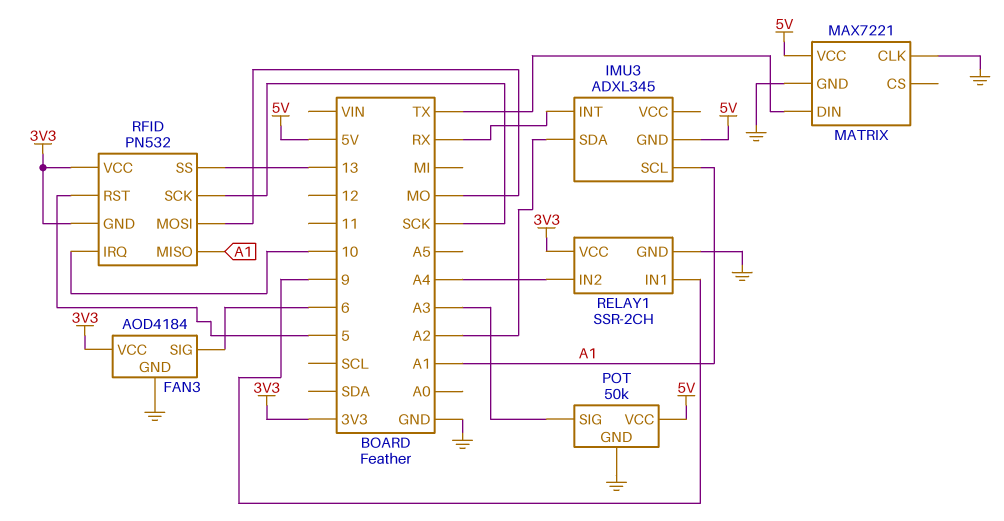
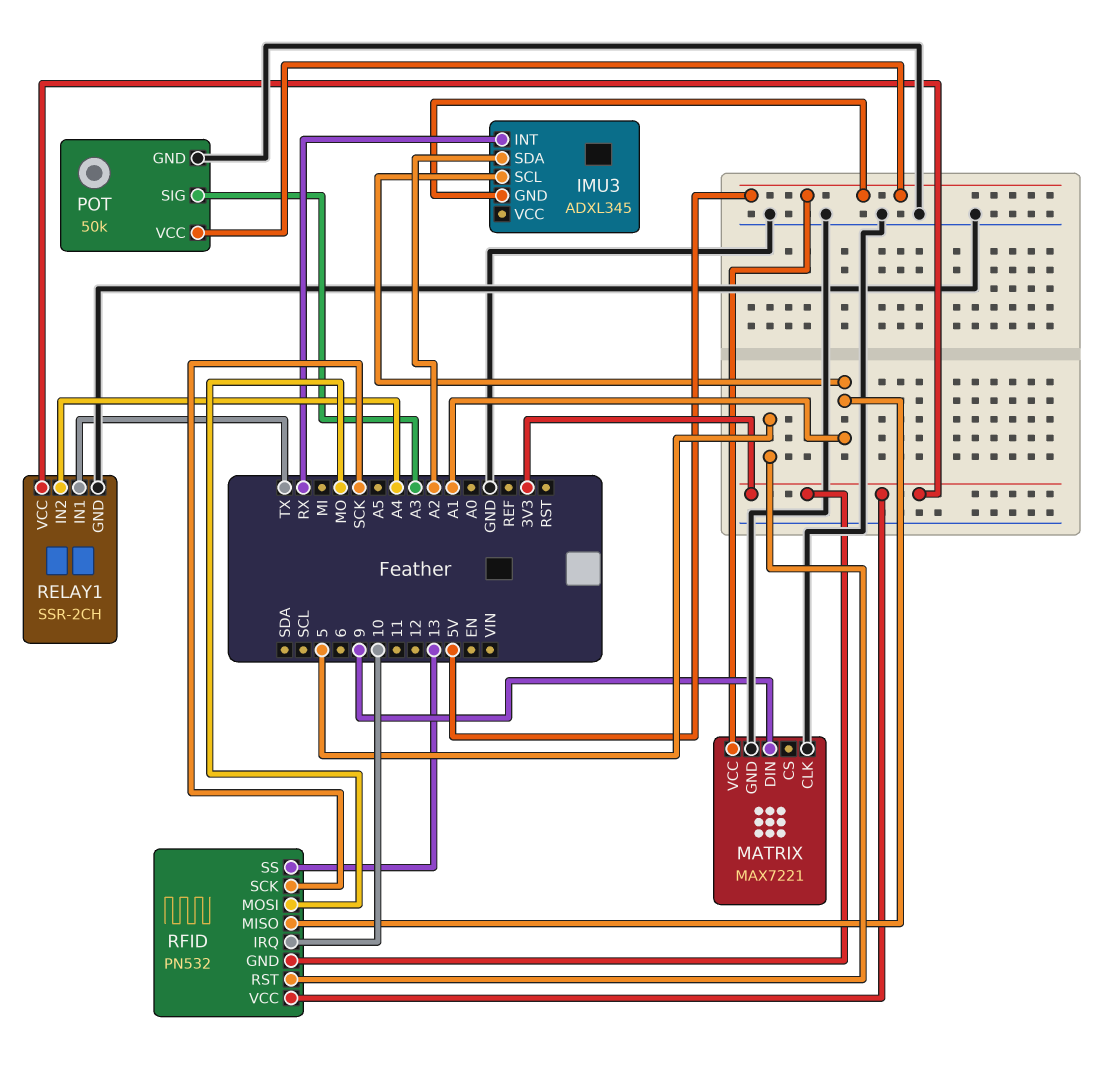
FAN3: AOD4184 -> none
FAN3 pin GND: GND -> none
FAN3 pin SIG: 6 -> none
FAN3 pin VCC: 3V3 -> none
MATRIX pin DIN: TX -> 9
RELAY1 pin IN1: 9 -> TX

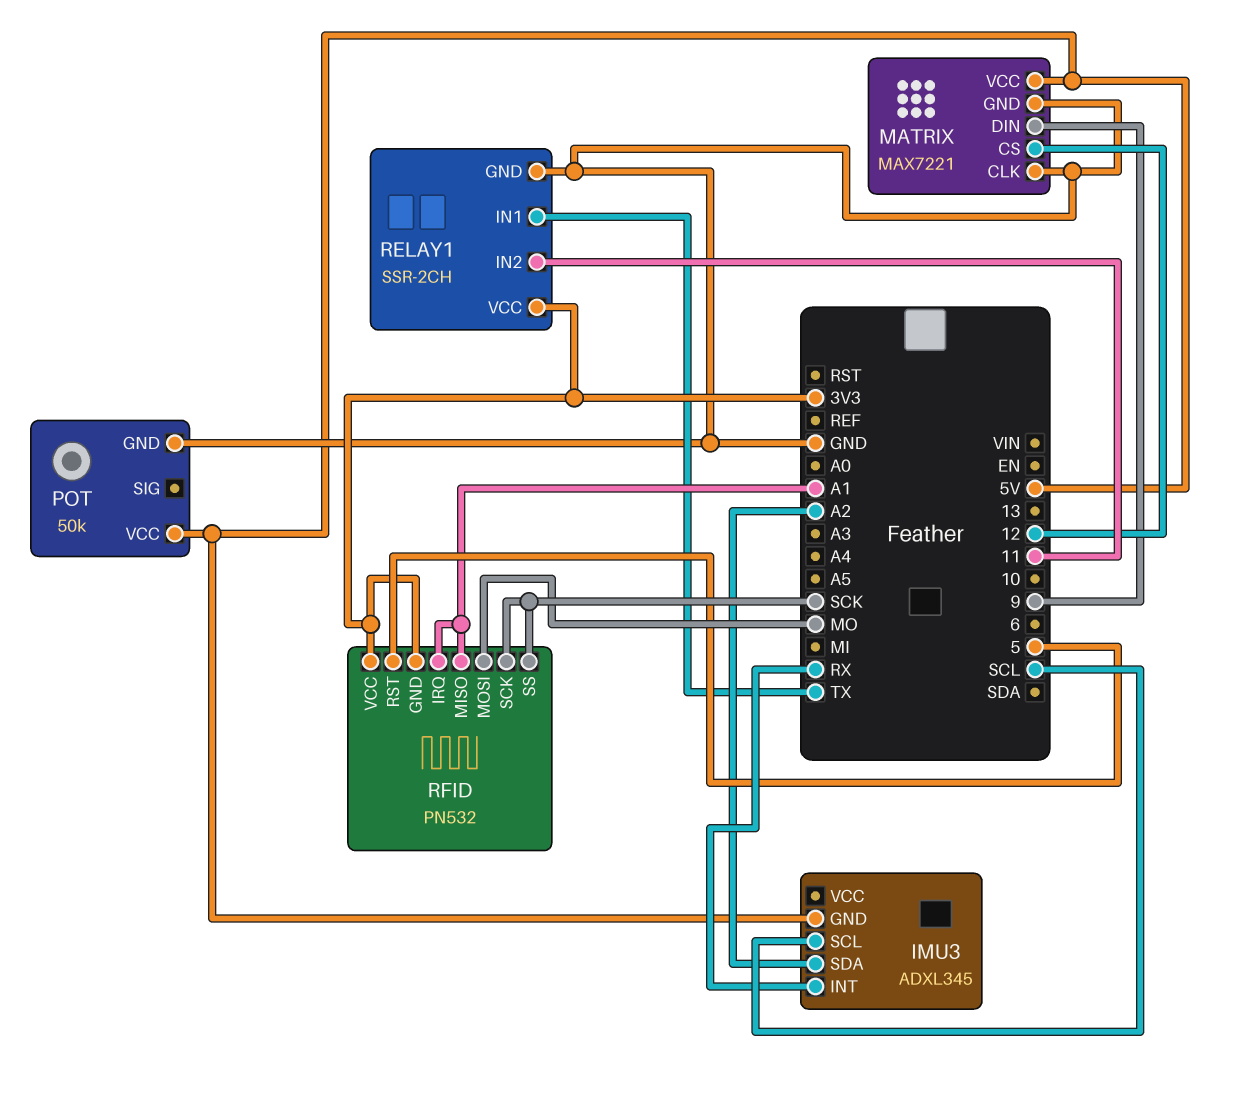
IMU3 pin SCL: A1 -> SCL
MATRIX pin CS: none -> 12
POT pin SIG: A3 -> none
RELAY1 pin IN2: A4 -> 11
RFID pin IRQ: 10 -> A1
RFID pin SS: 13 -> SCK

